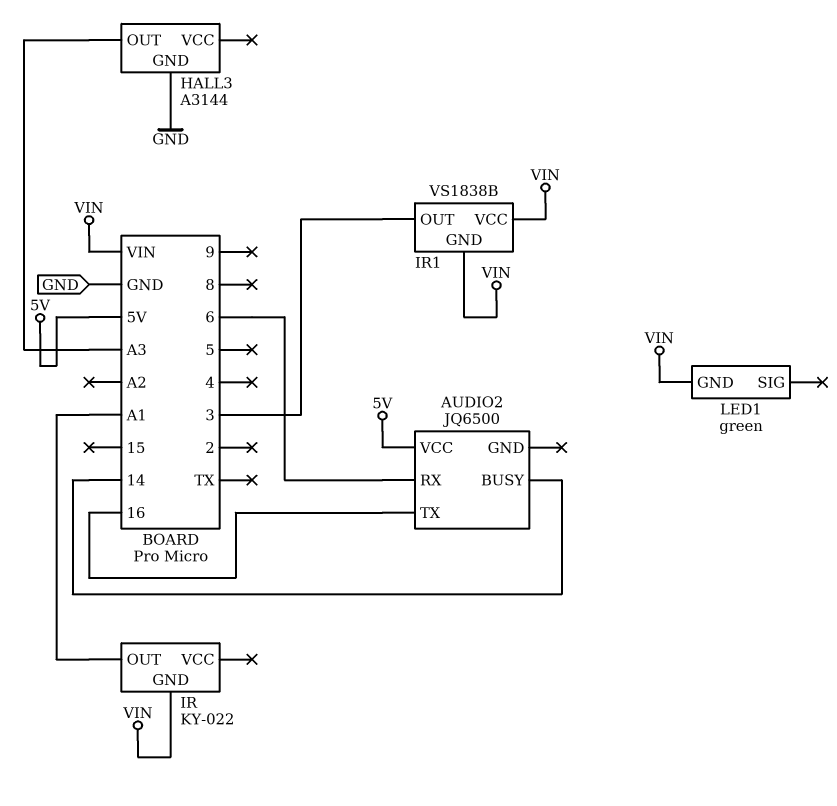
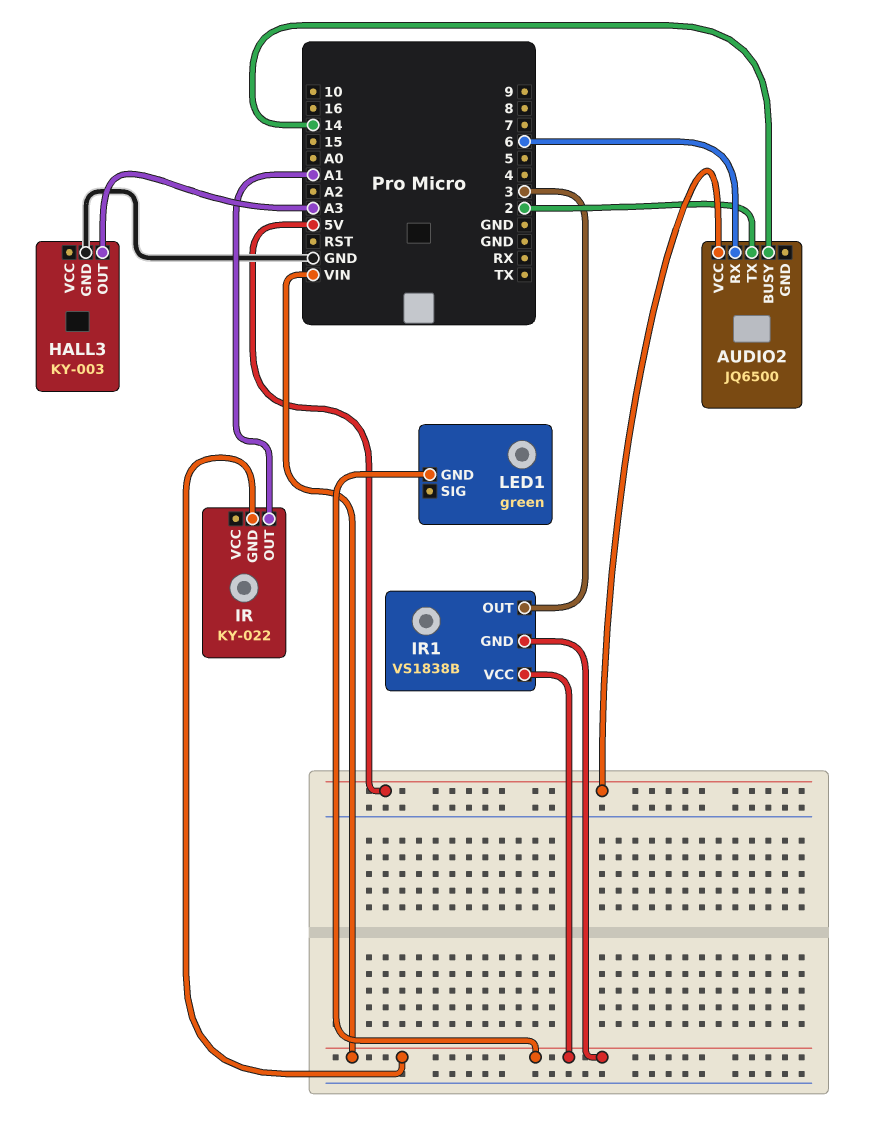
AUDIO2 pin TX: 16 -> 2
HALL3: A3144 -> KY-003

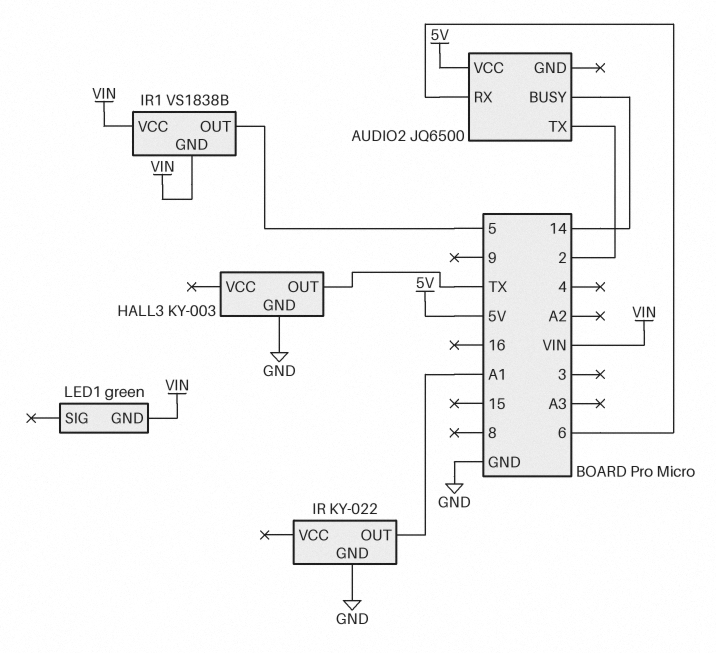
HALL3 pin OUT: A3 -> TX
IR pin GND: VIN -> GND
IR1 pin OUT: 3 -> 5

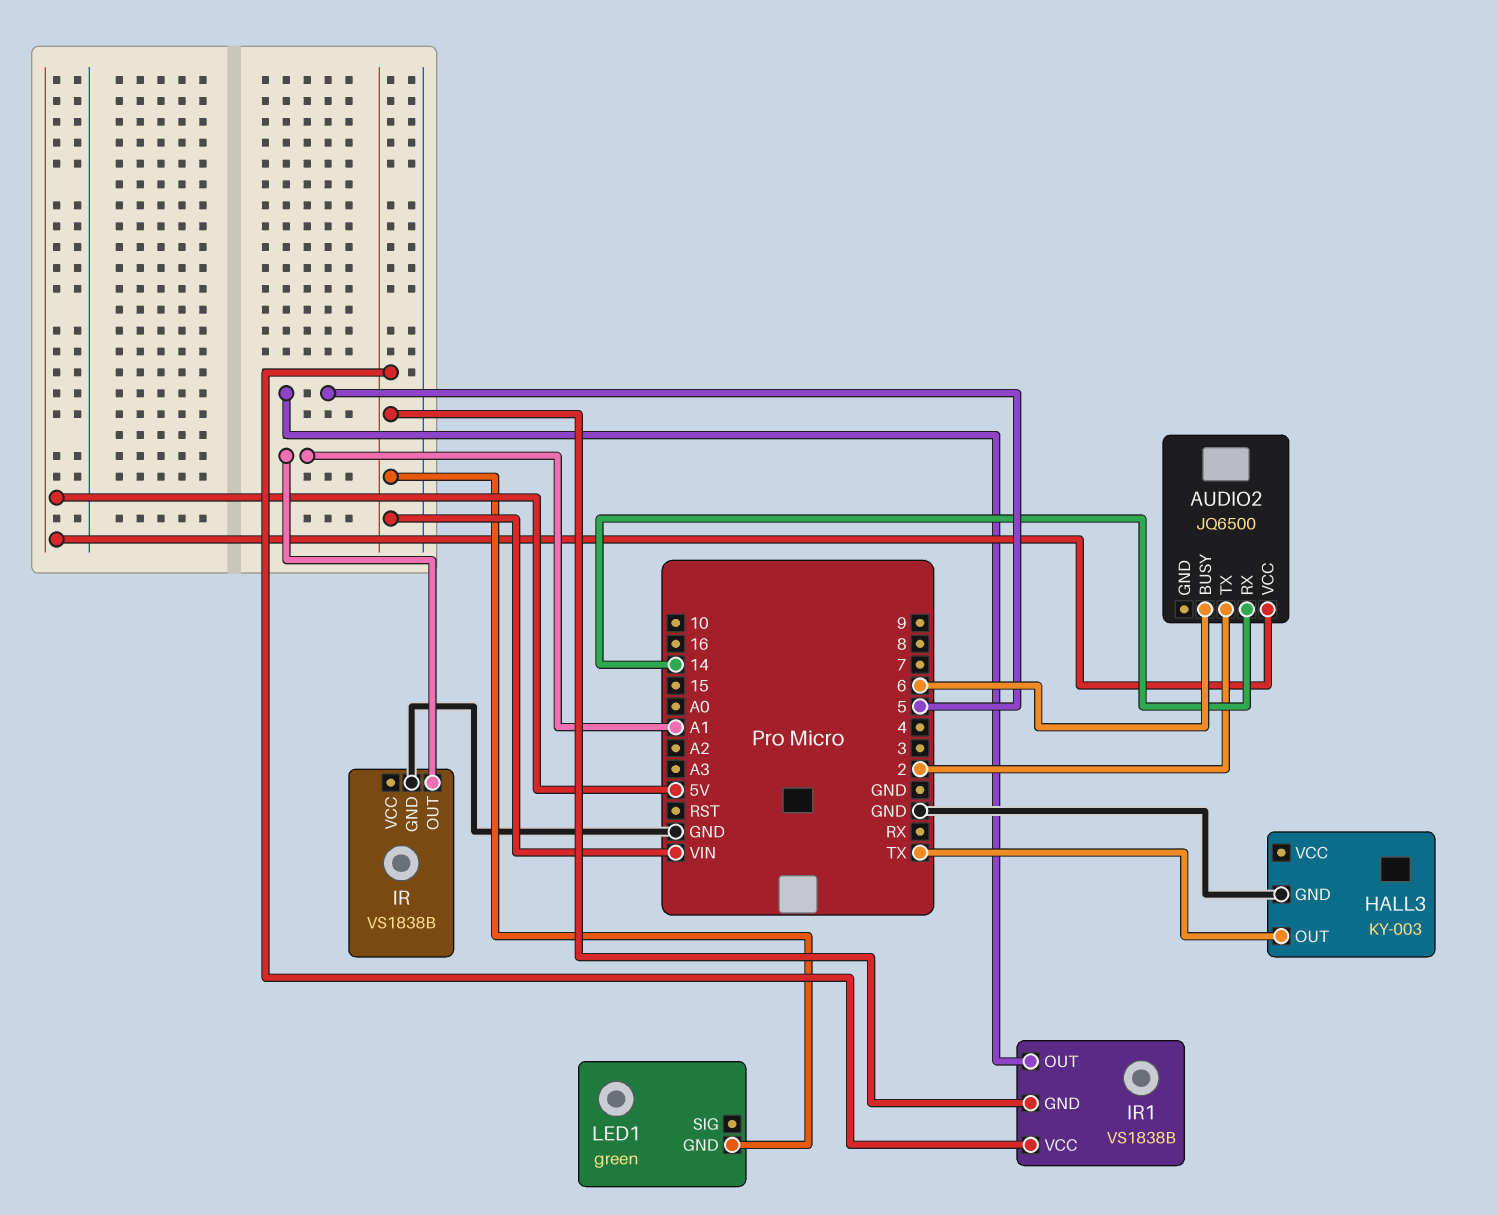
AUDIO2 pin BUSY: 14 -> 6
AUDIO2 pin RX: 6 -> 14
IR: KY-022 -> VS1838B

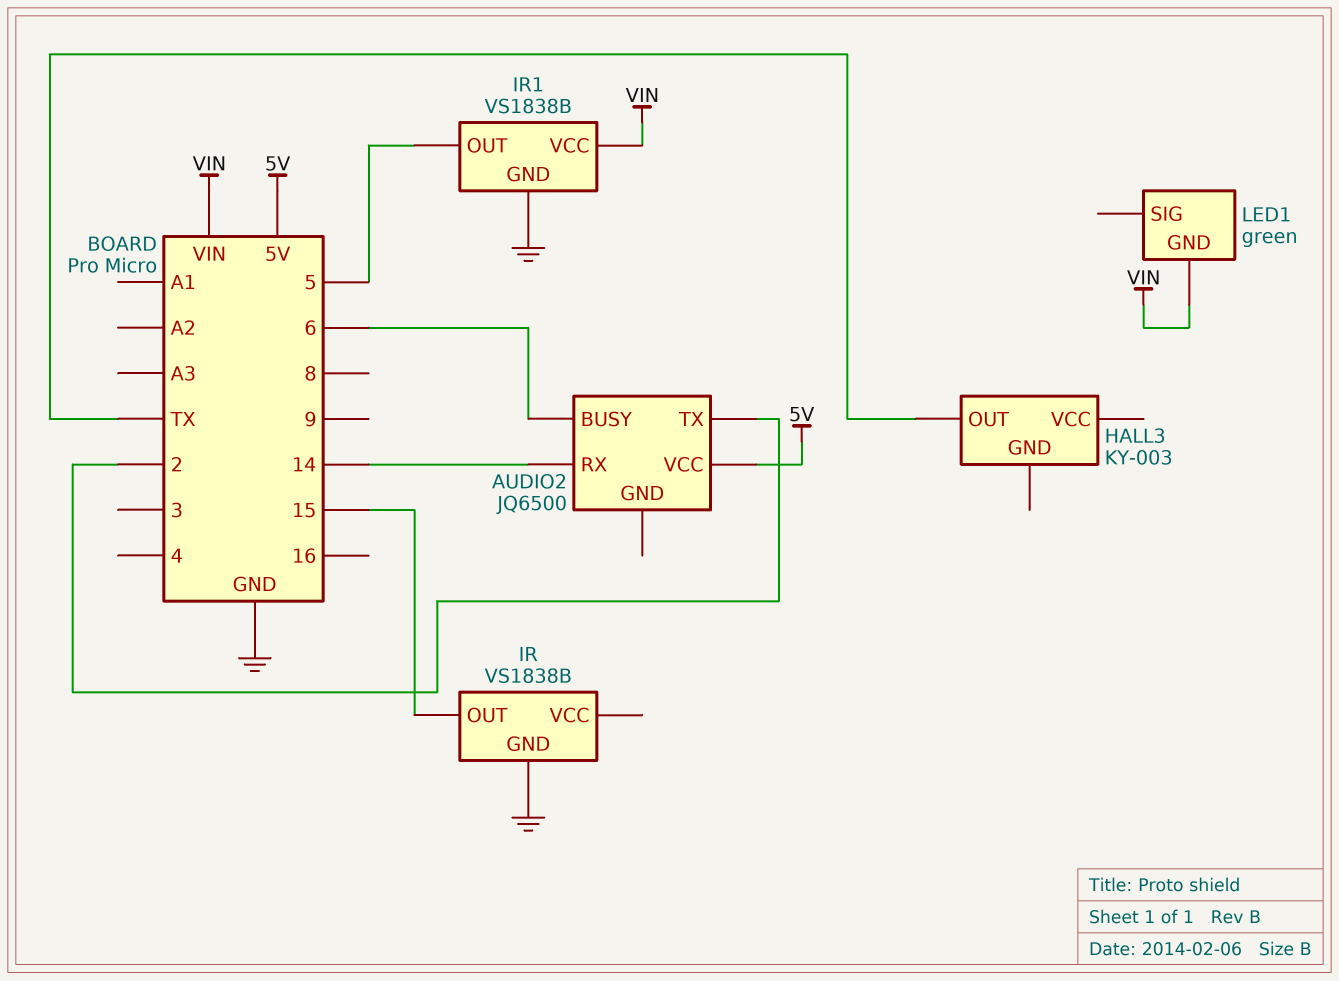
HALL3 pin GND: GND -> none
IR pin OUT: A1 -> 15
IR1 pin GND: VIN -> GND

